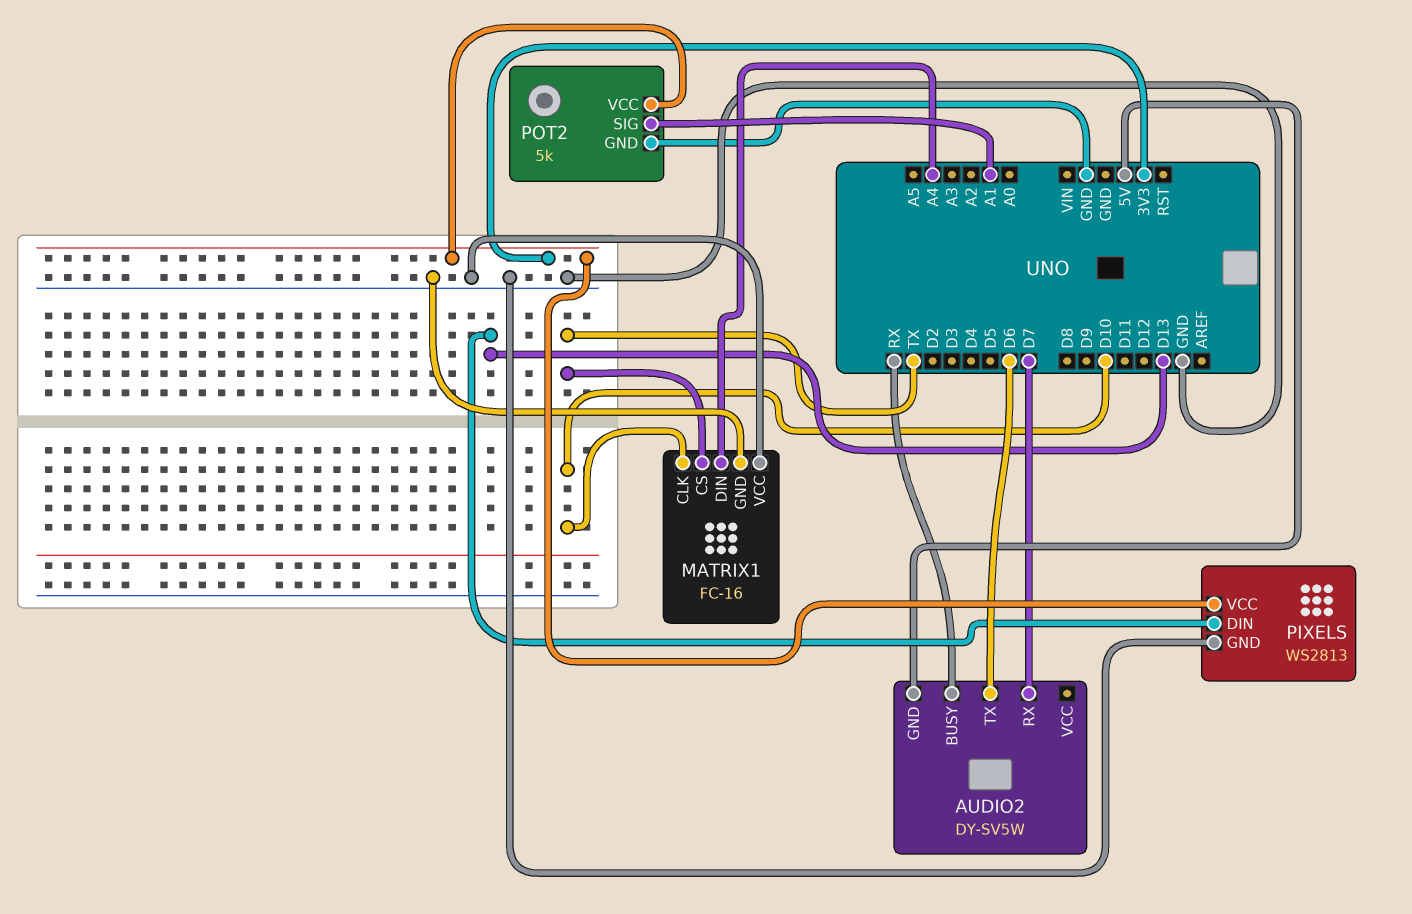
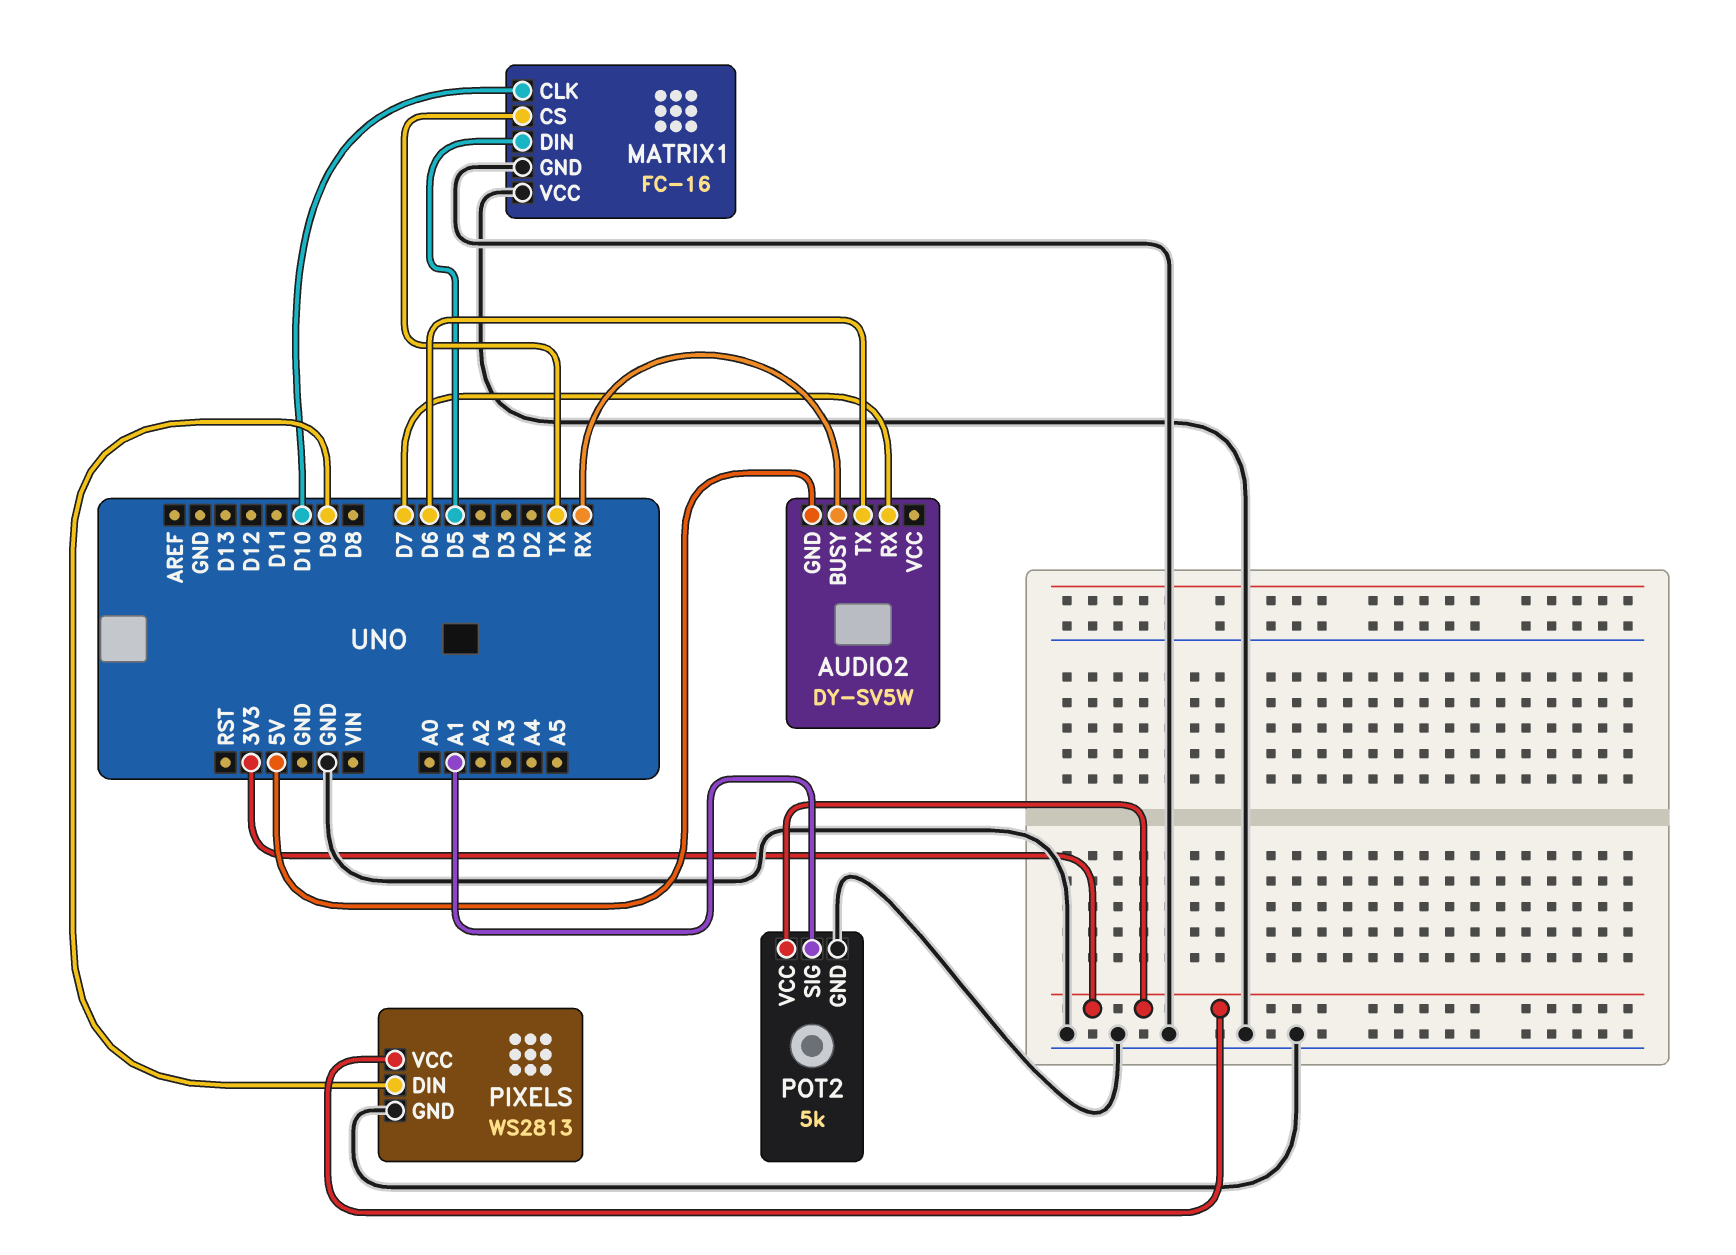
MATRIX1 pin DIN: A4 -> D5
PIXELS pin DIN: D13 -> D9

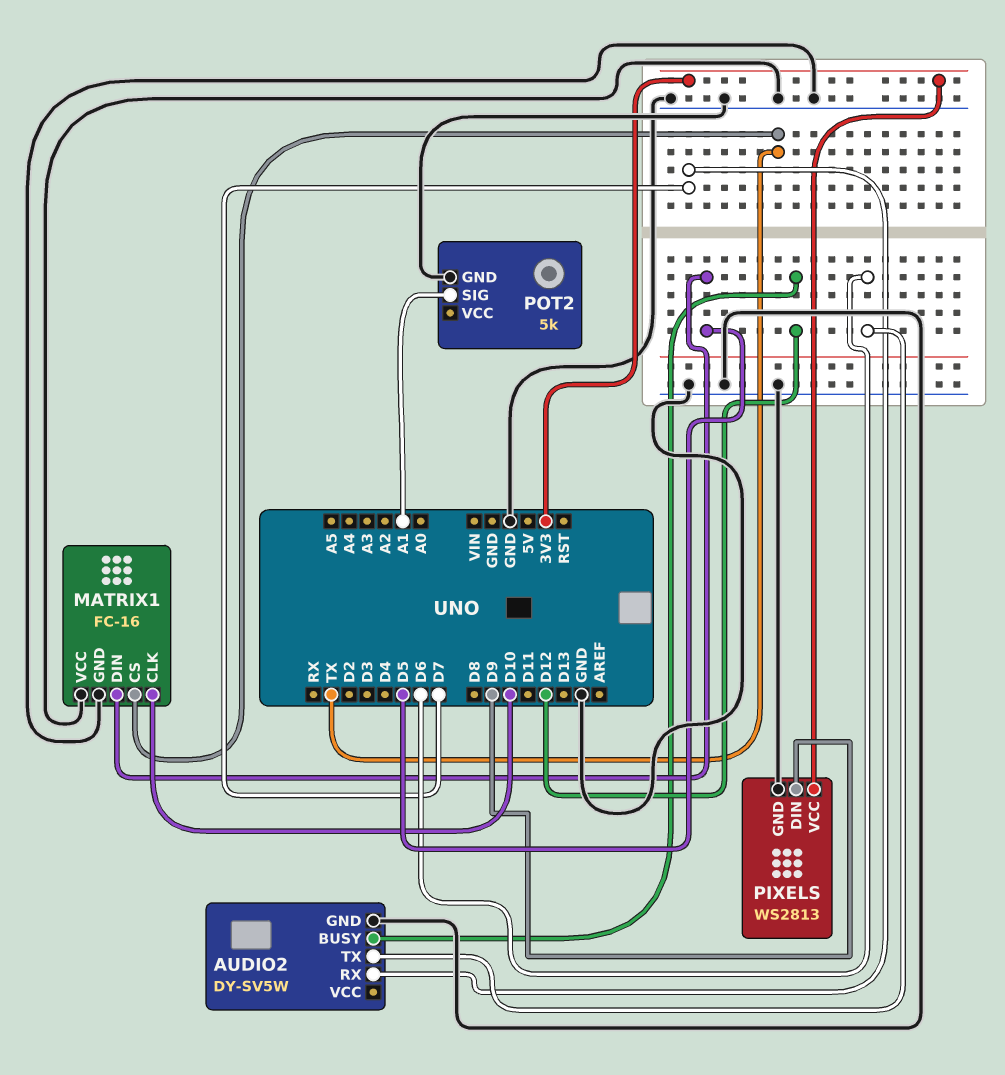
AUDIO2 pin BUSY: RX -> D12
AUDIO2 pin GND: 5V -> GND
POT2 pin VCC: 3V3 -> none

